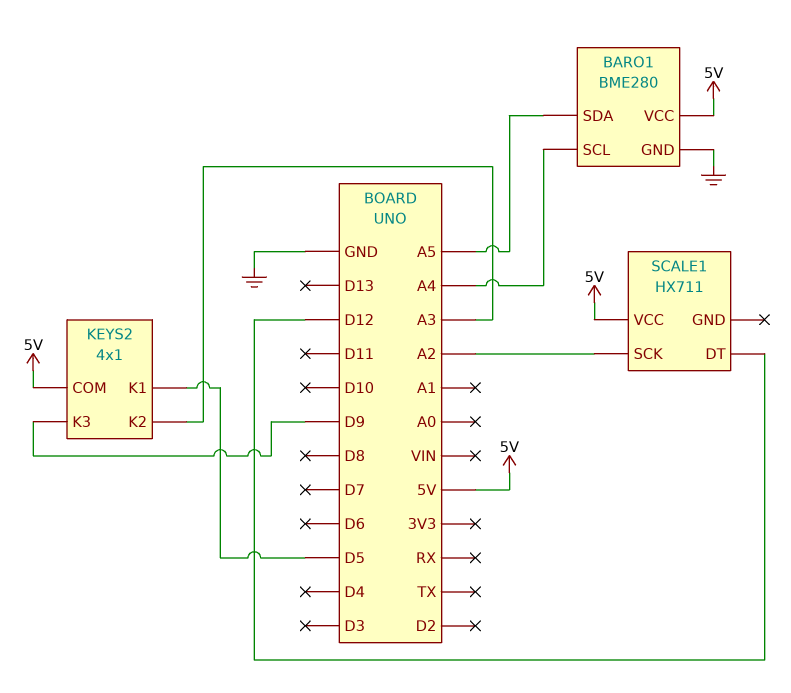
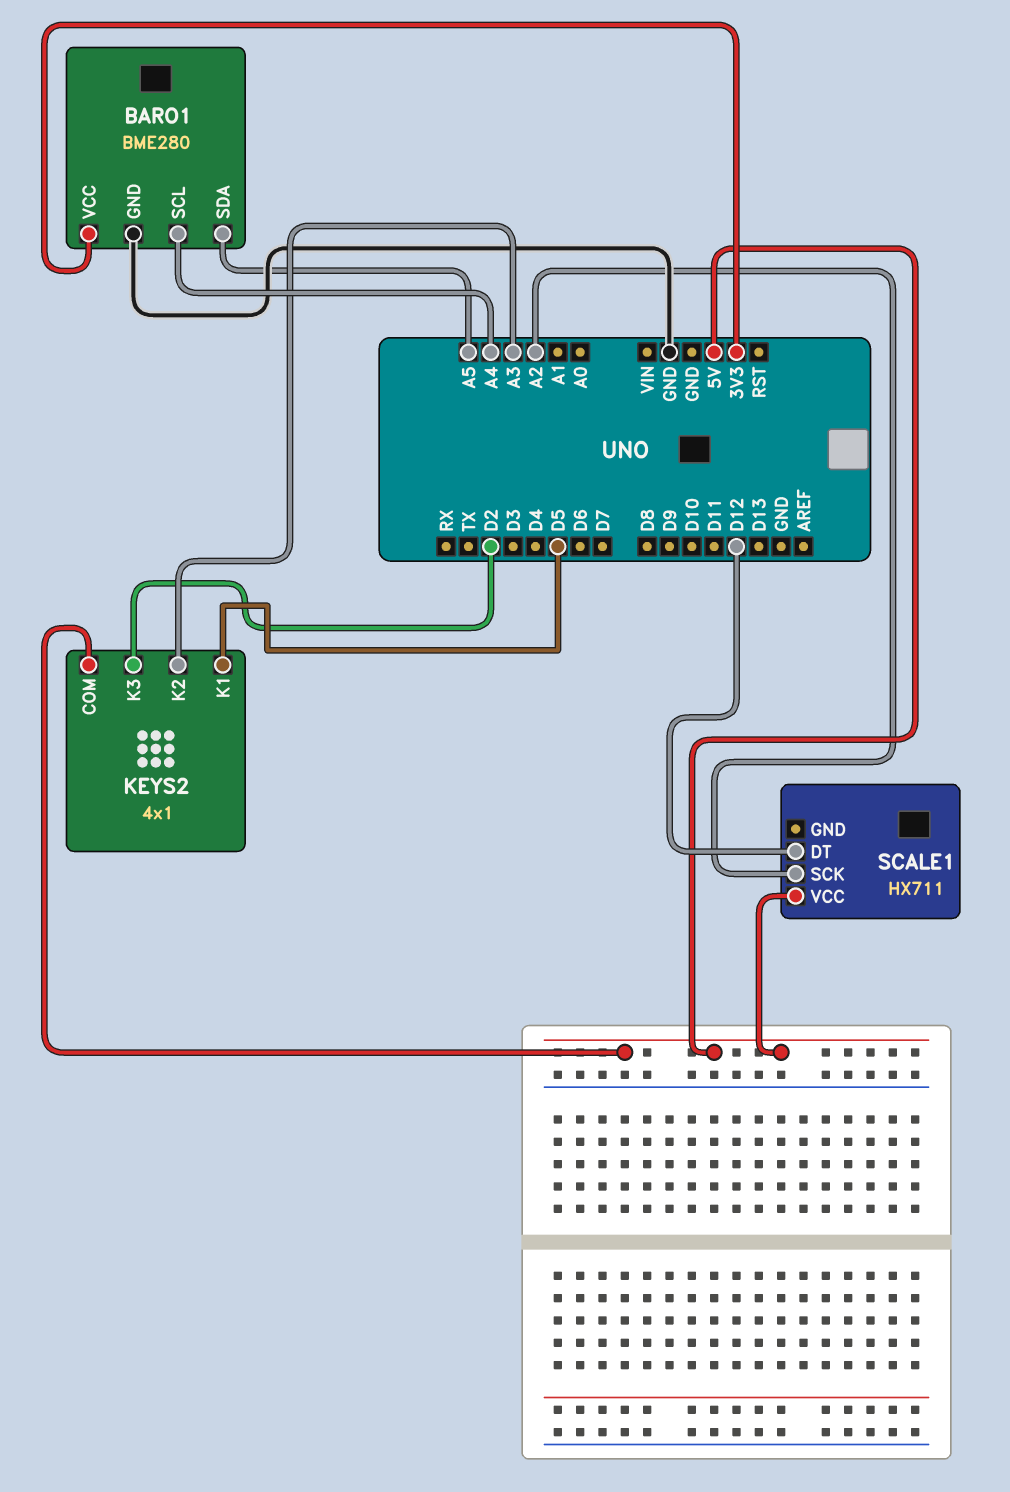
BARO1 pin VCC: 5V -> 3V3
KEYS2 pin K3: D9 -> D2

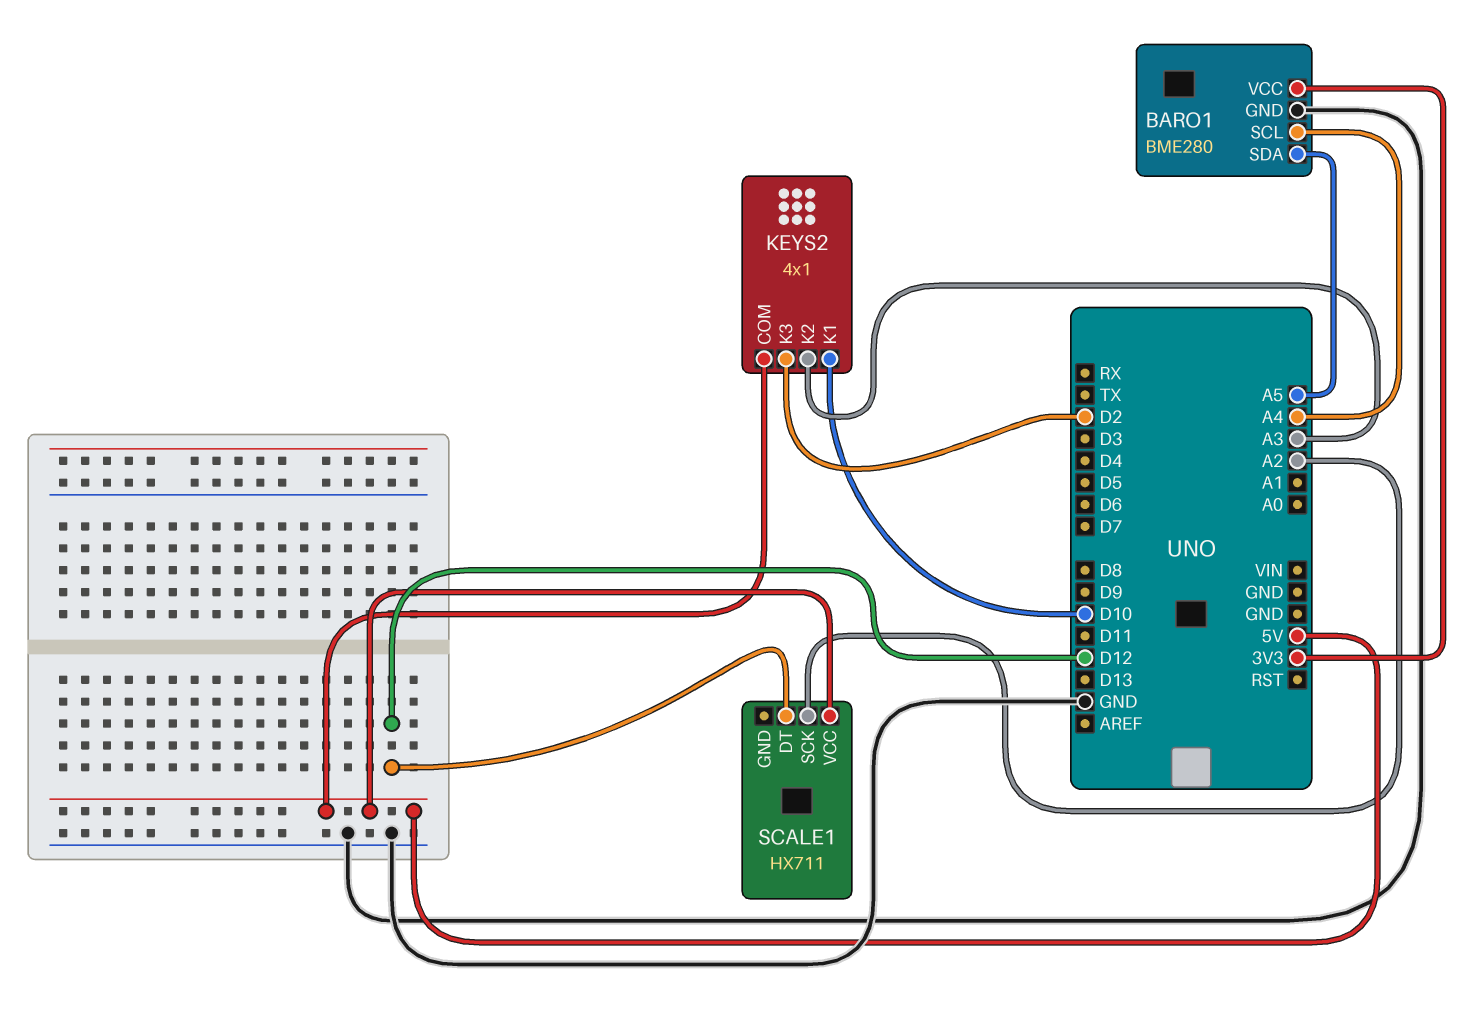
KEYS2 pin K1: D5 -> D10

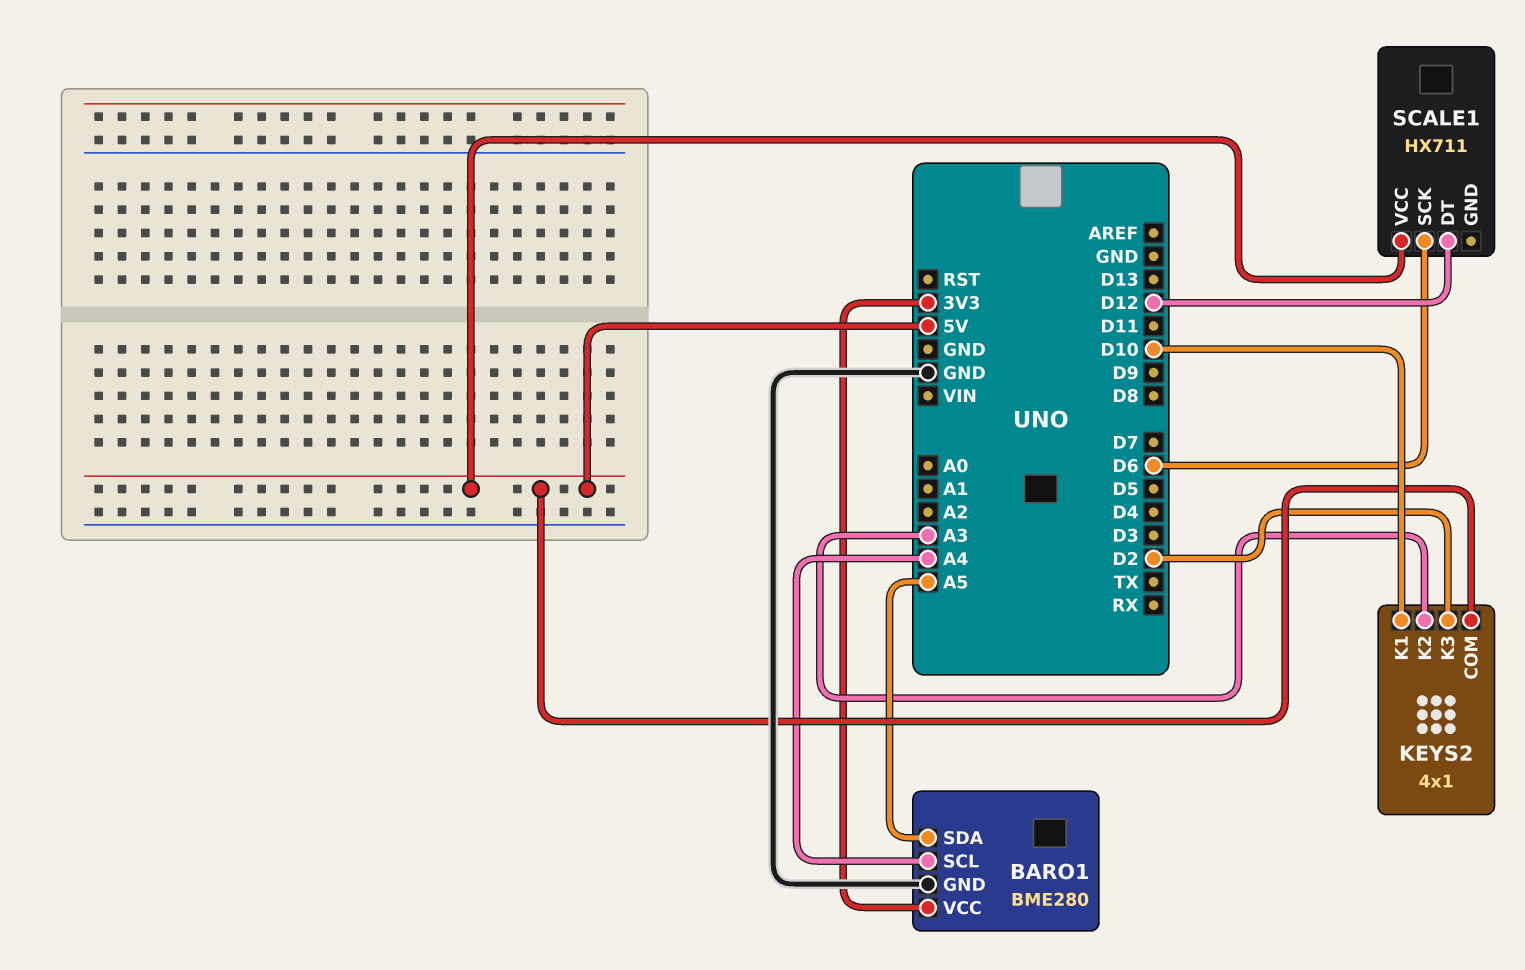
SCALE1 pin SCK: A2 -> D6

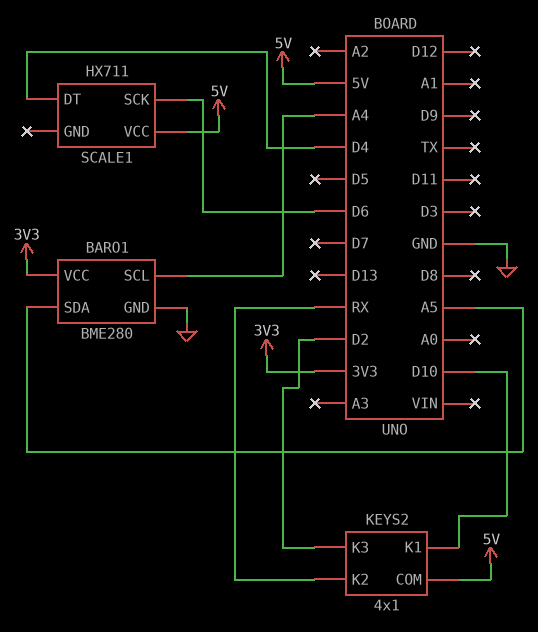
KEYS2 pin K2: A3 -> RX
SCALE1 pin DT: D12 -> D4

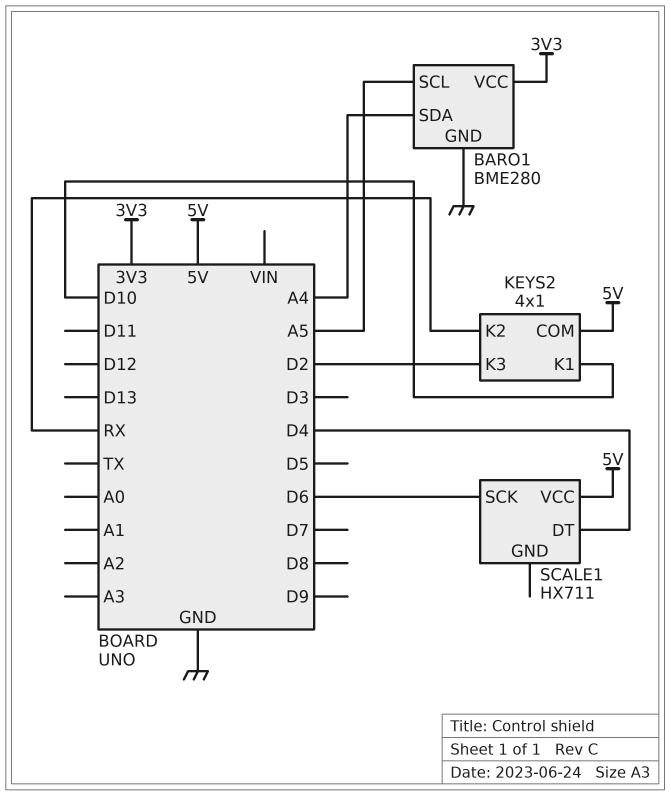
BARO1 pin SCL: A4 -> A5
BARO1 pin SDA: A5 -> A4

